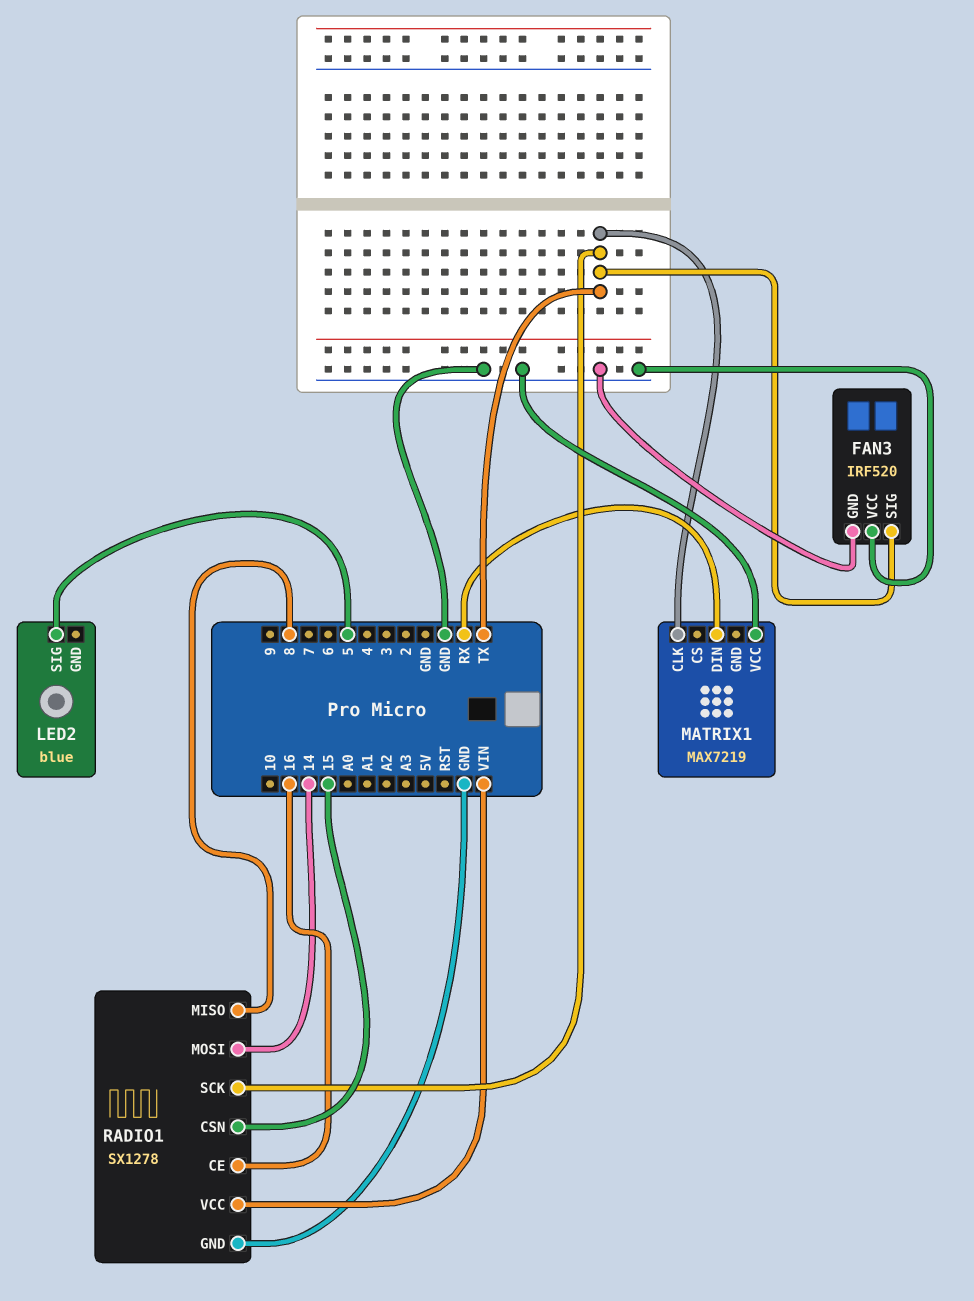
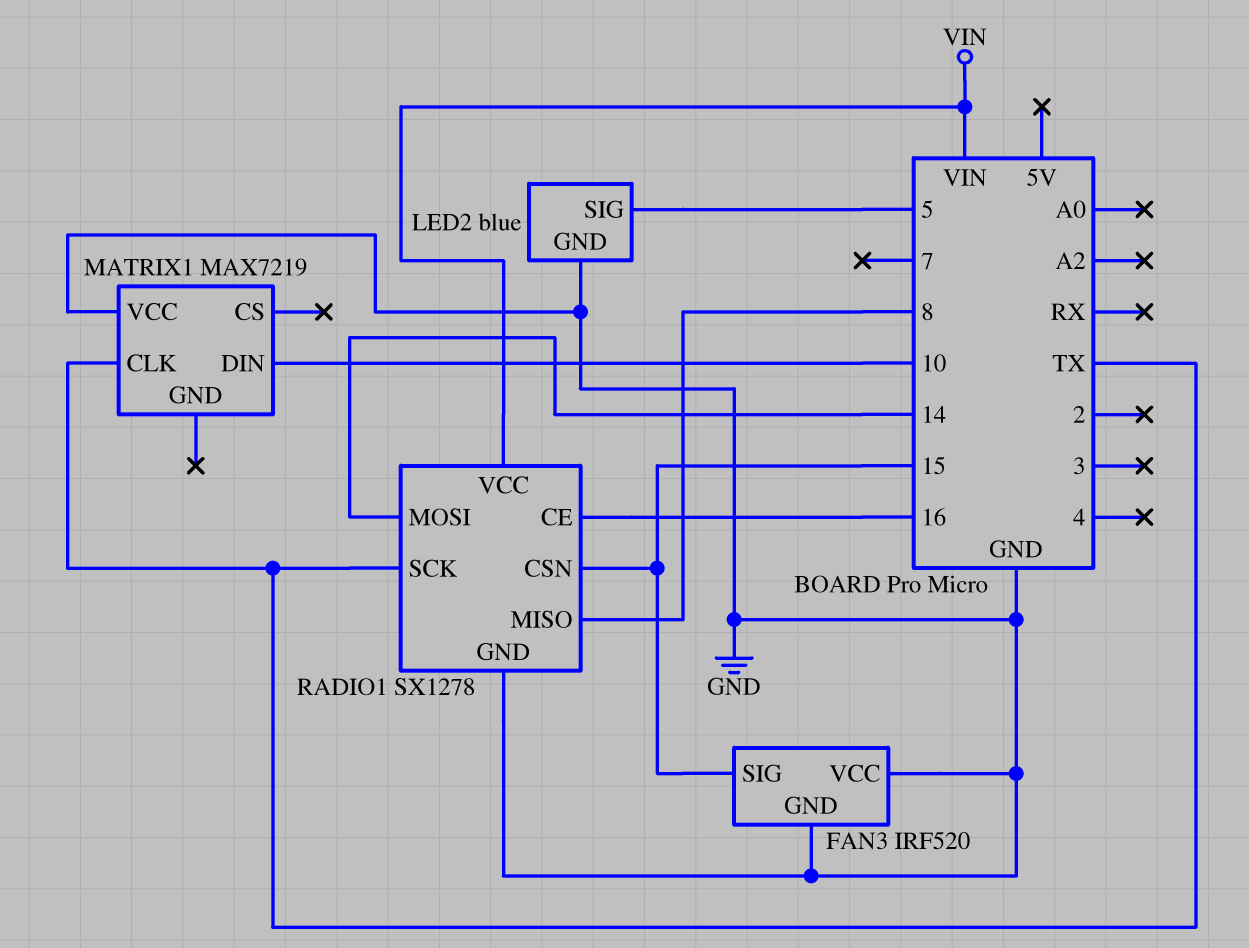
FAN3 pin SIG: TX -> 15
LED2 pin GND: none -> GND
MATRIX1 pin DIN: RX -> 10

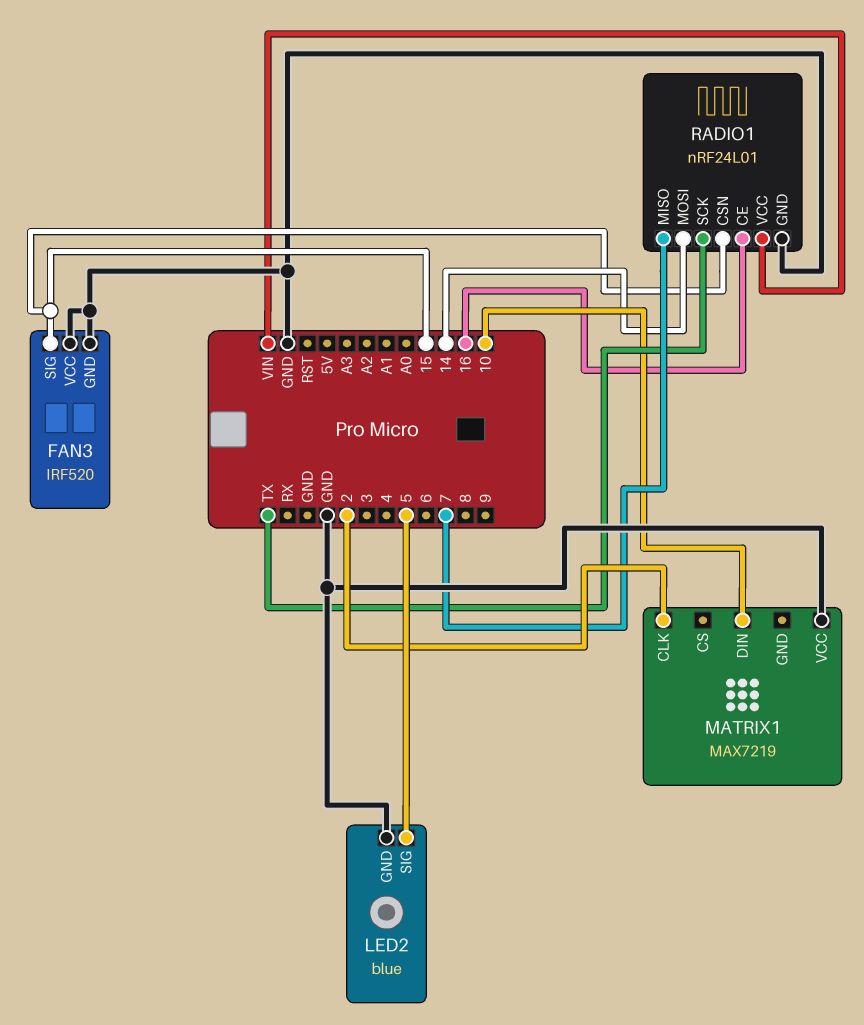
MATRIX1 pin CLK: TX -> 2
RADIO1: SX1278 -> nRF24L01
RADIO1 pin MISO: 8 -> 7

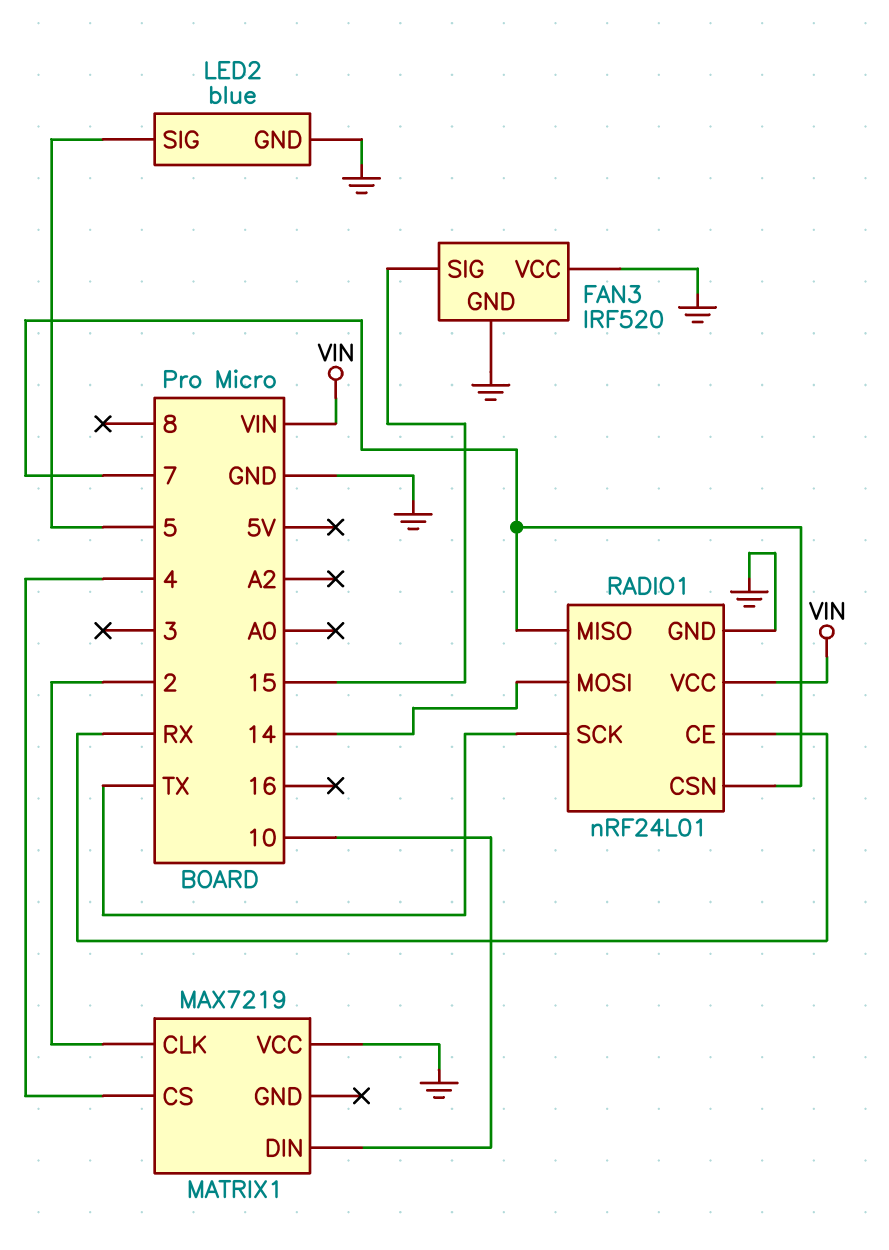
MATRIX1 pin CS: none -> 4
RADIO1 pin CE: 16 -> RX
RADIO1 pin CSN: 15 -> 7

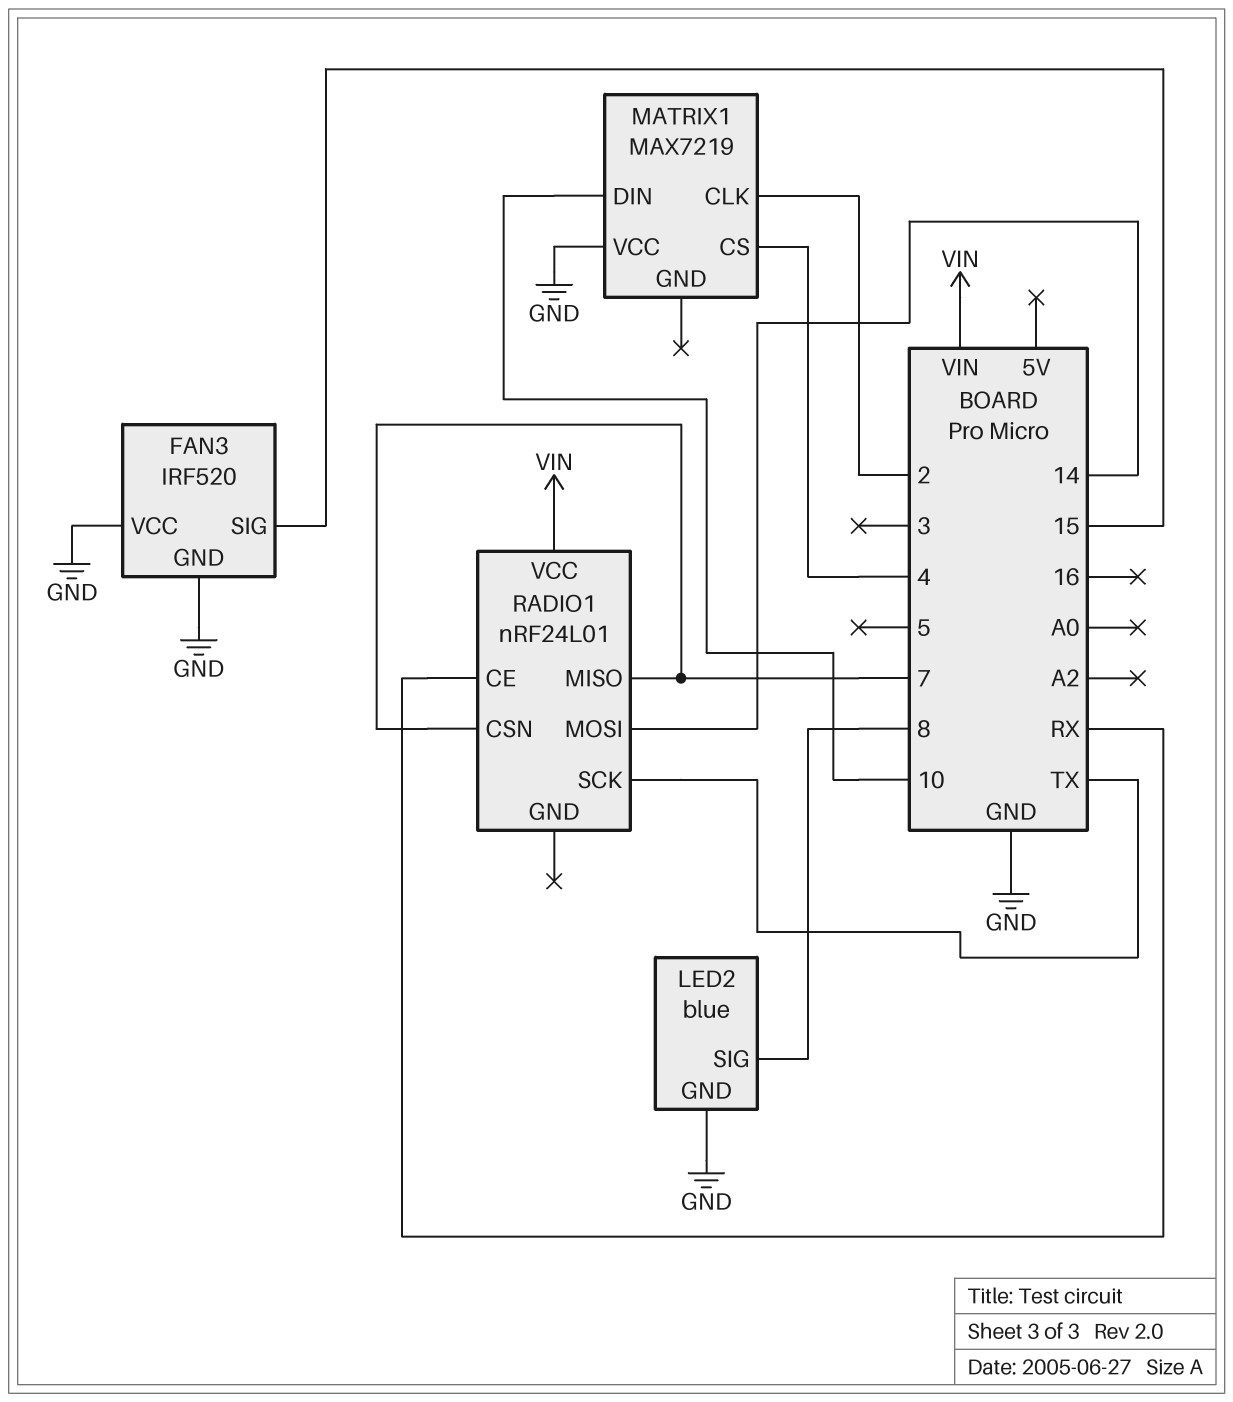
LED2 pin SIG: 5 -> 8
RADIO1 pin GND: GND -> none

